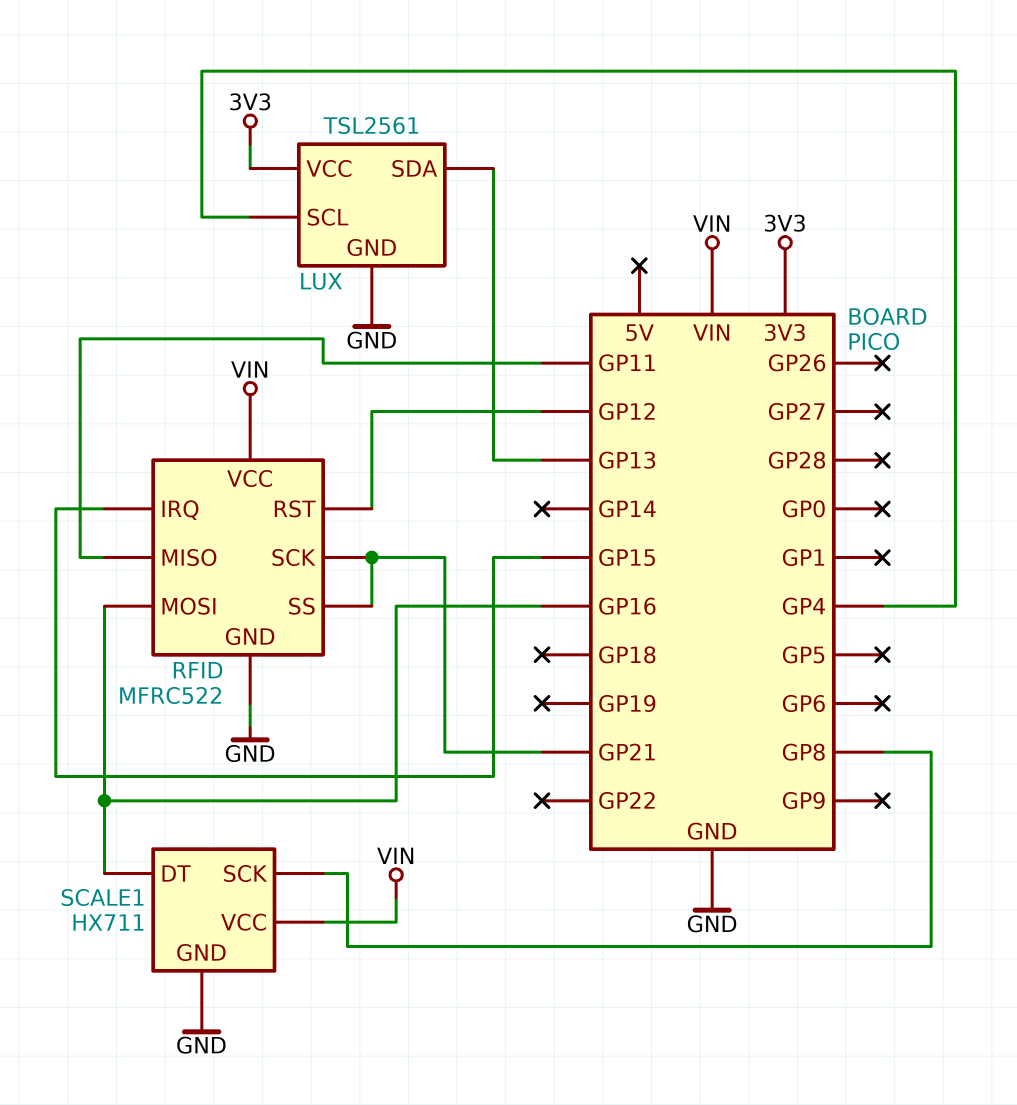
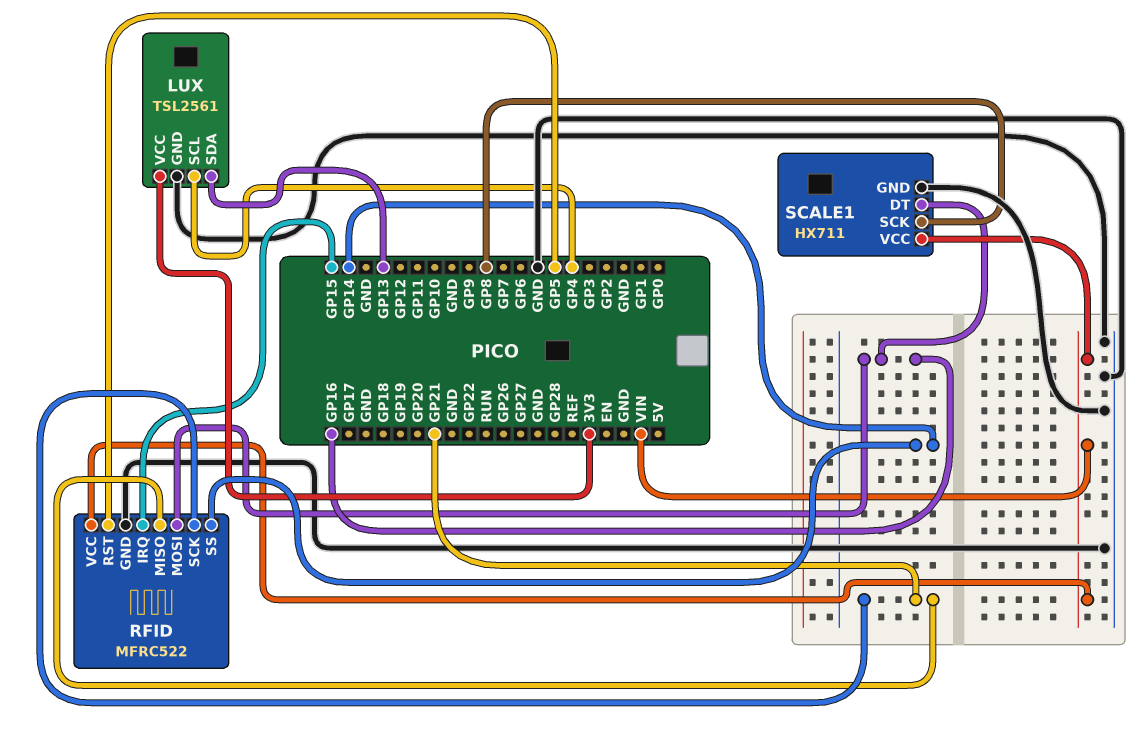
RFID pin MISO: GP11 -> GP21
RFID pin RST: GP12 -> GP5
RFID pin SS: GP21 -> GP14

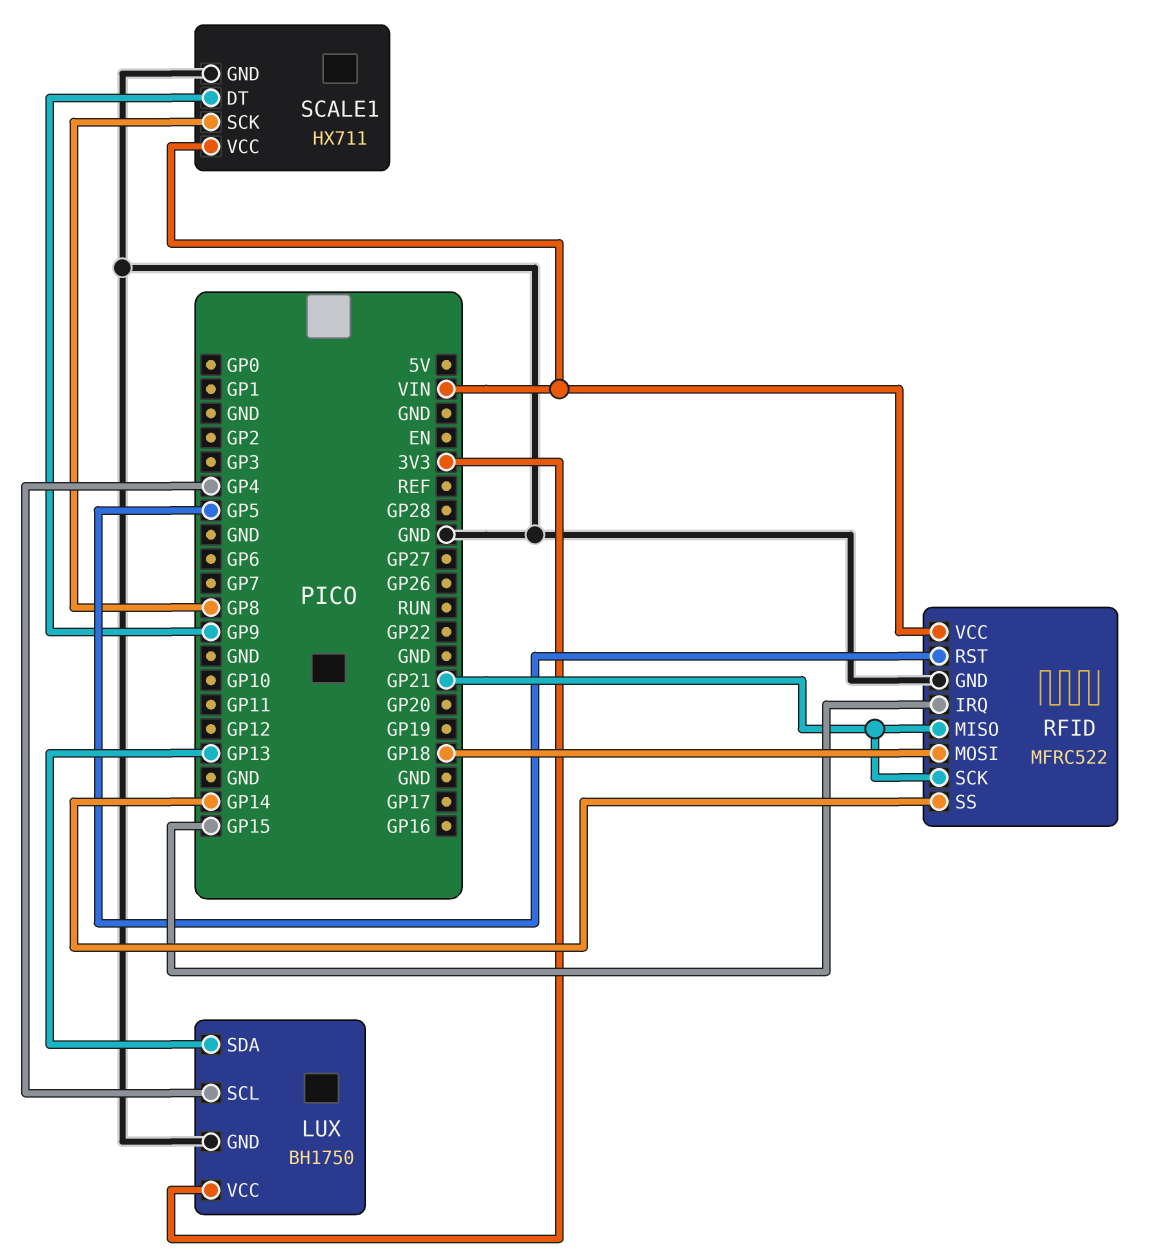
LUX: TSL2561 -> BH1750
RFID pin MOSI: GP16 -> GP18
SCALE1 pin DT: GP16 -> GP9

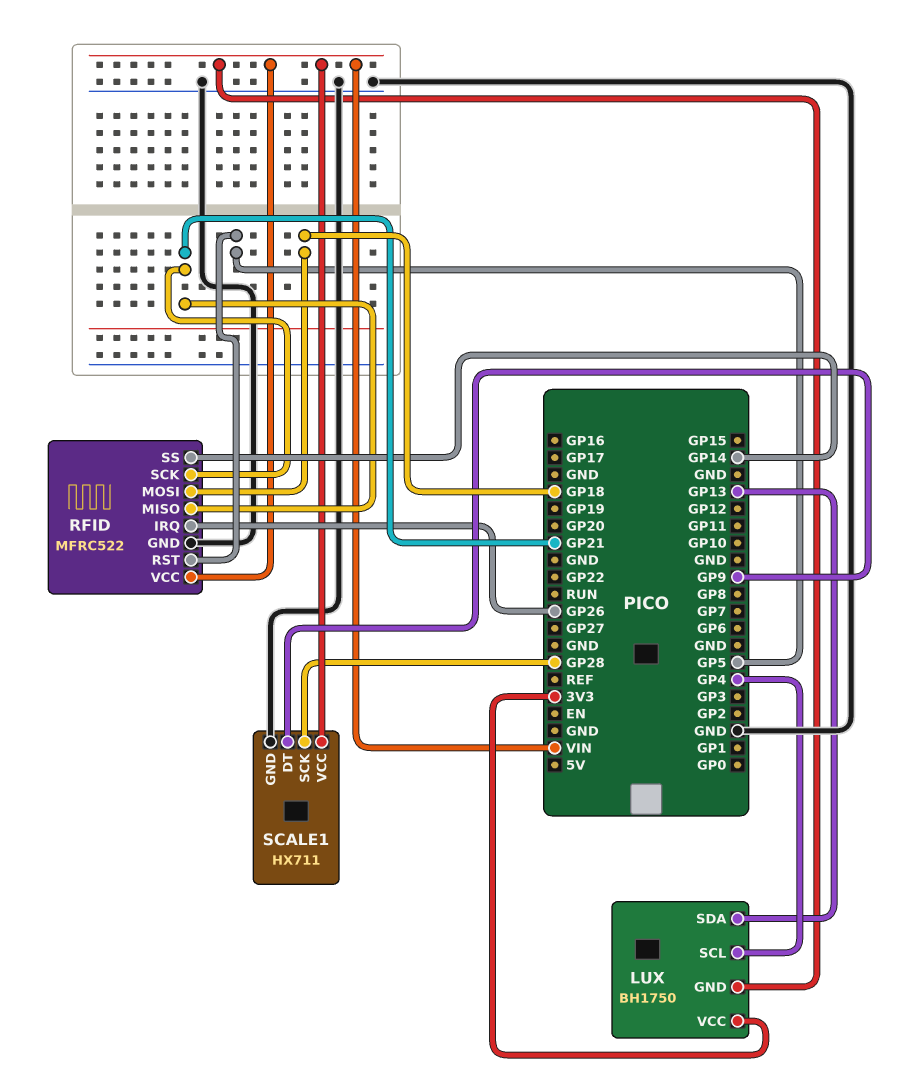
LUX pin GND: GND -> VIN
RFID pin IRQ: GP15 -> GP26
SCALE1 pin SCK: GP8 -> GP28

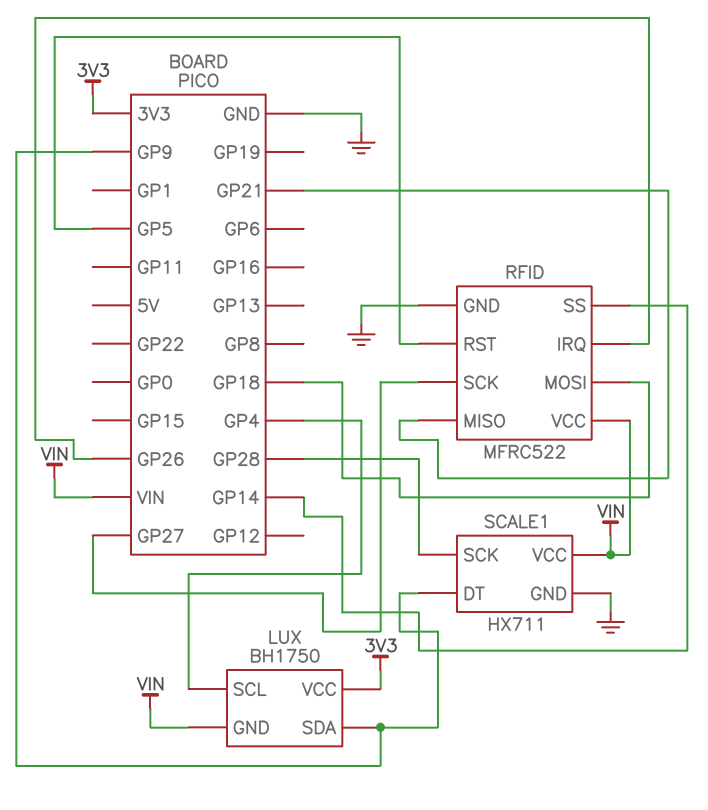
LUX pin SDA: GP13 -> GP9
RFID pin SCK: GP21 -> GP27

